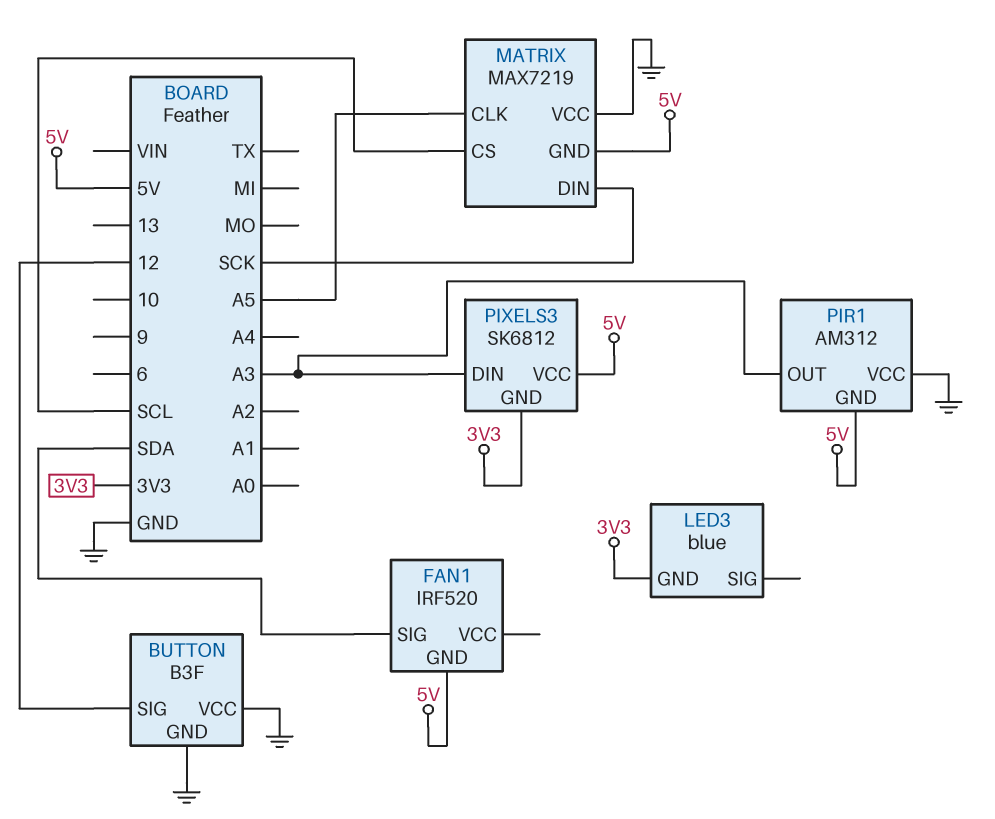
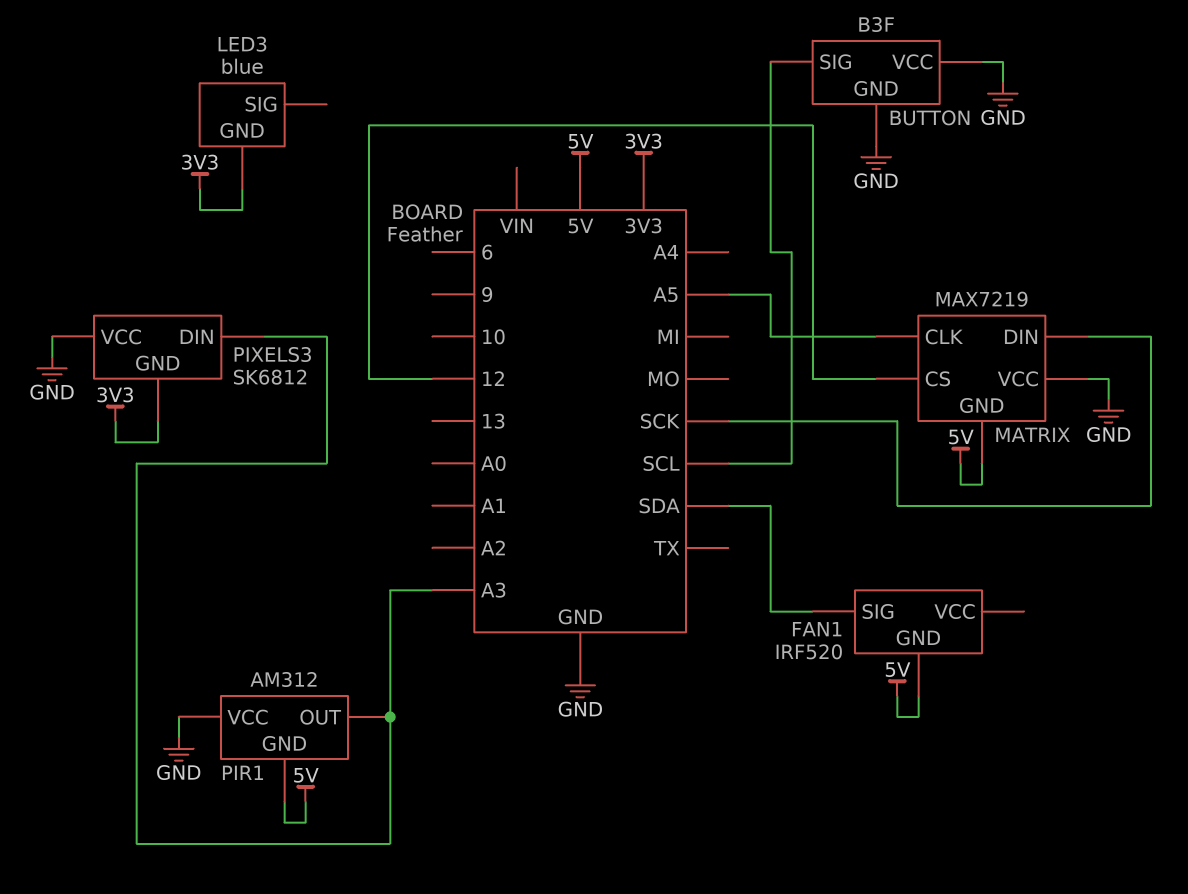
BUTTON pin SIG: 12 -> SCL
MATRIX pin CS: SCL -> 12
PIXELS3 pin VCC: 5V -> GND

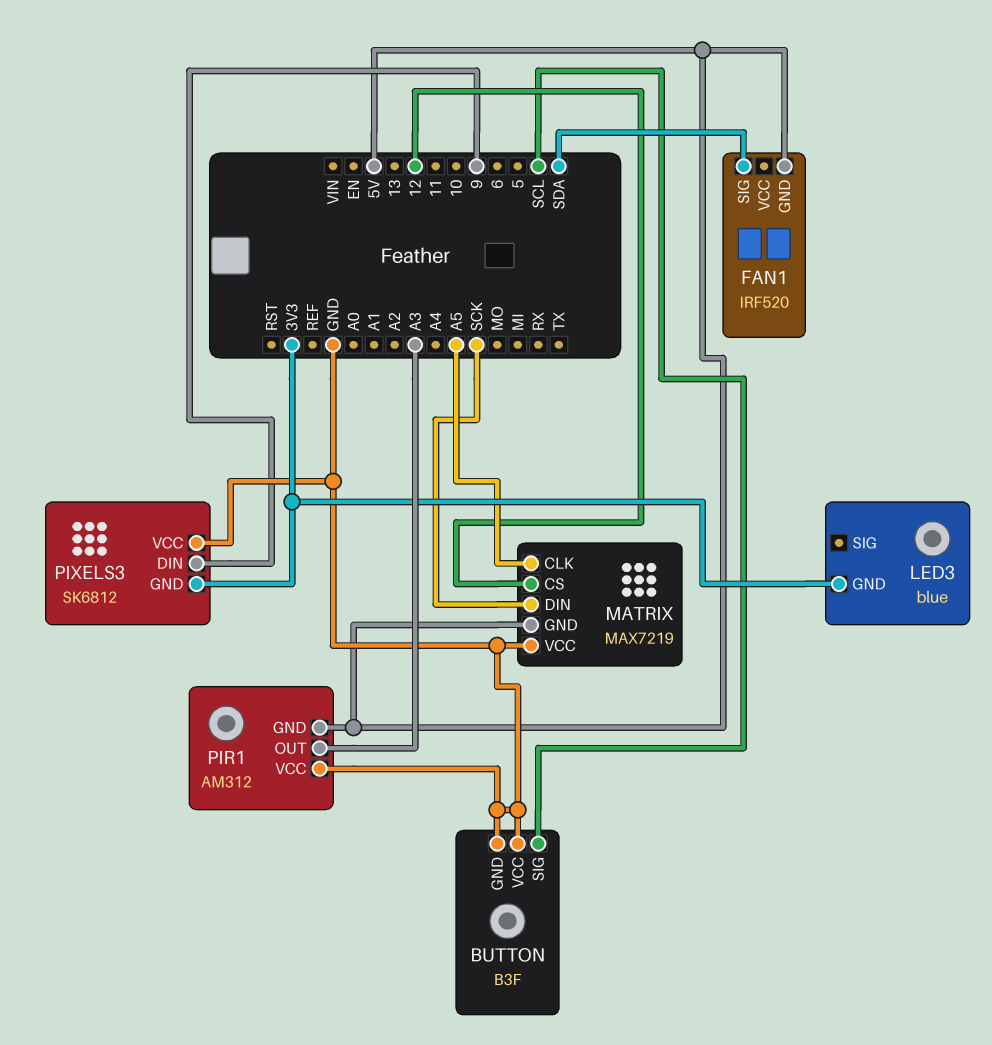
PIXELS3 pin DIN: A3 -> 9

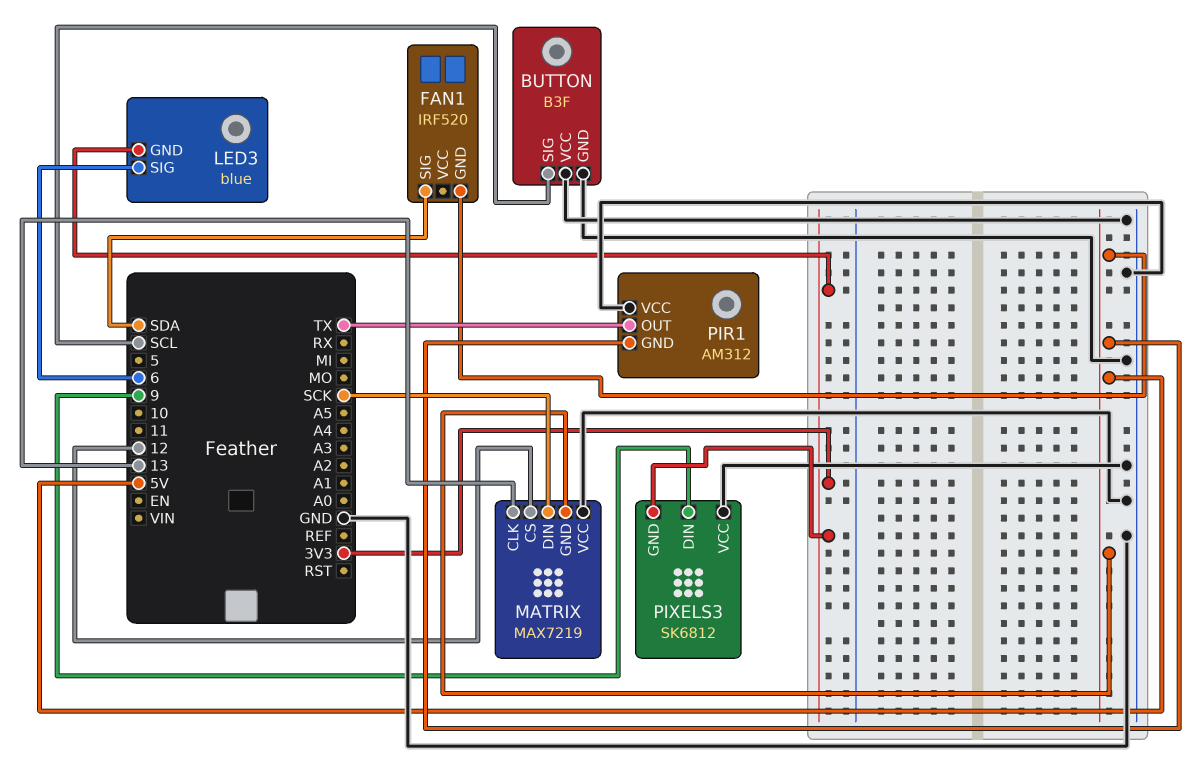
LED3 pin SIG: none -> 6
MATRIX pin CLK: A5 -> 13
PIR1 pin OUT: A3 -> TX

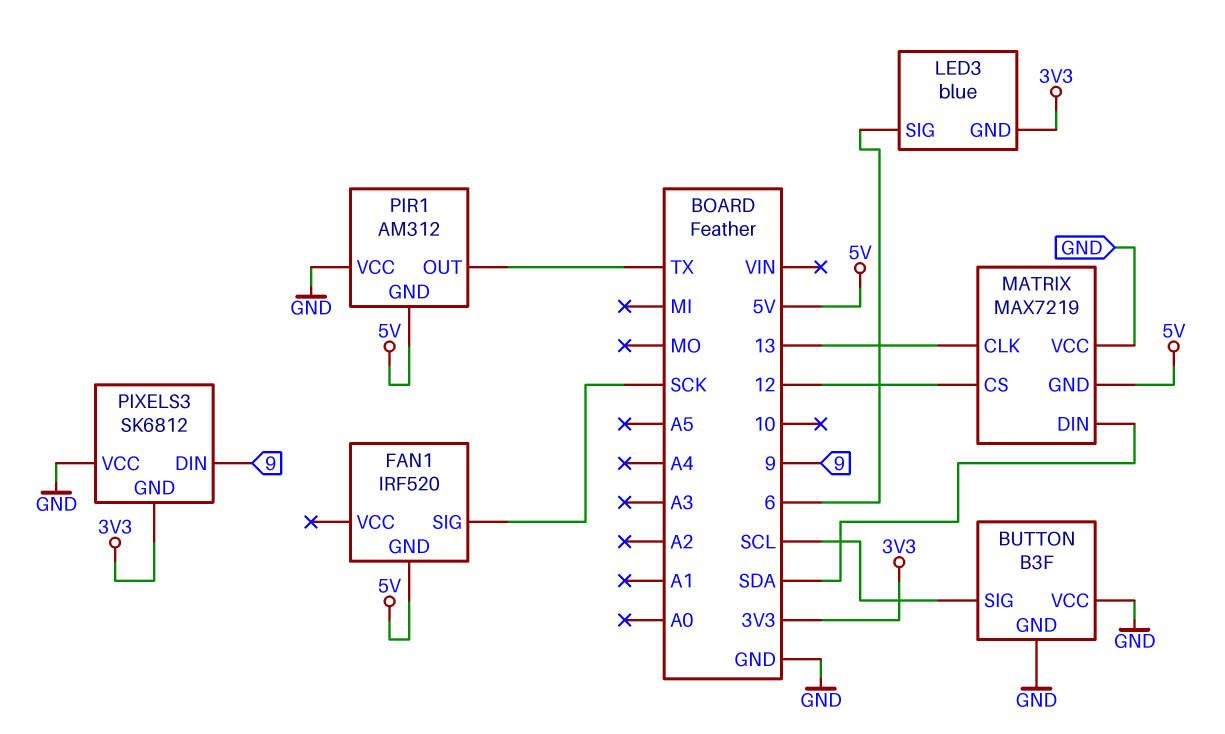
FAN1 pin SIG: SDA -> SCK
MATRIX pin DIN: SCK -> SDA

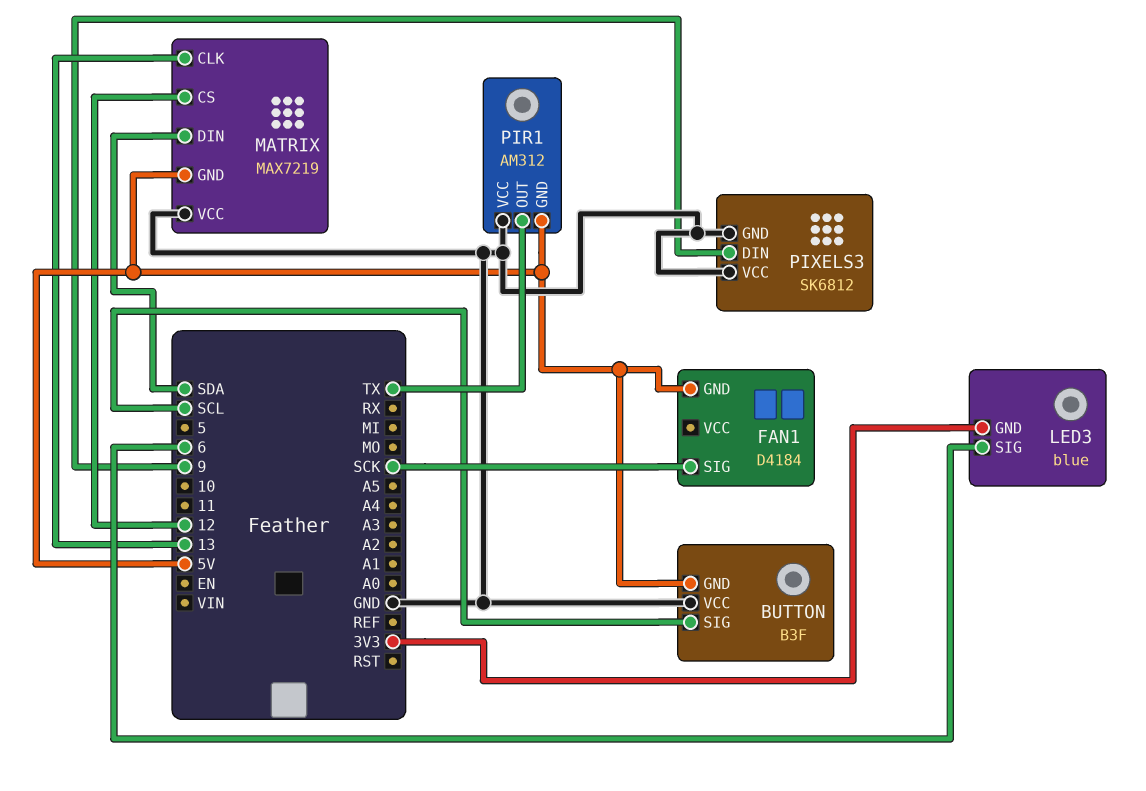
BUTTON pin GND: GND -> 5V
FAN1: IRF520 -> D4184
PIXELS3 pin GND: 3V3 -> GND

